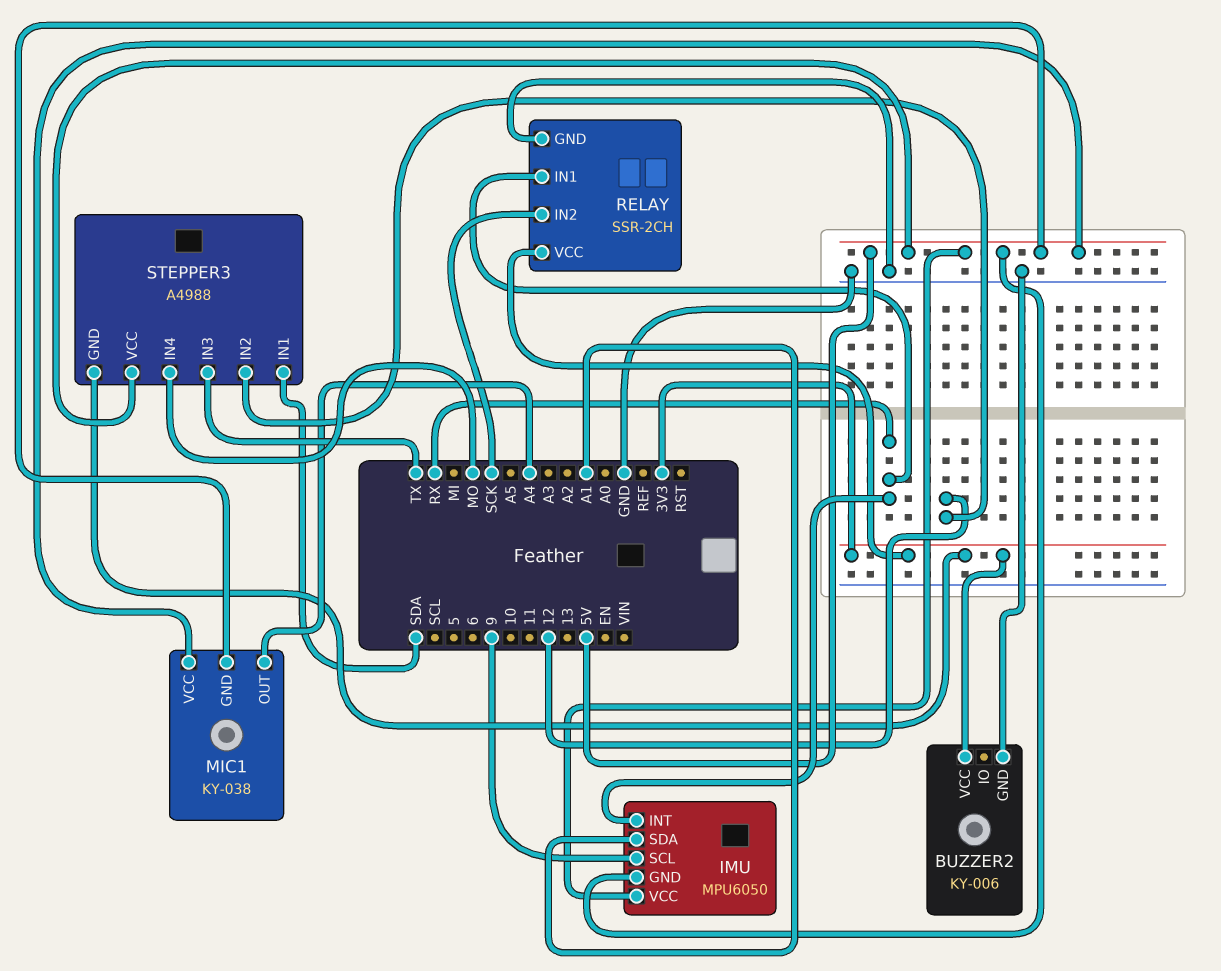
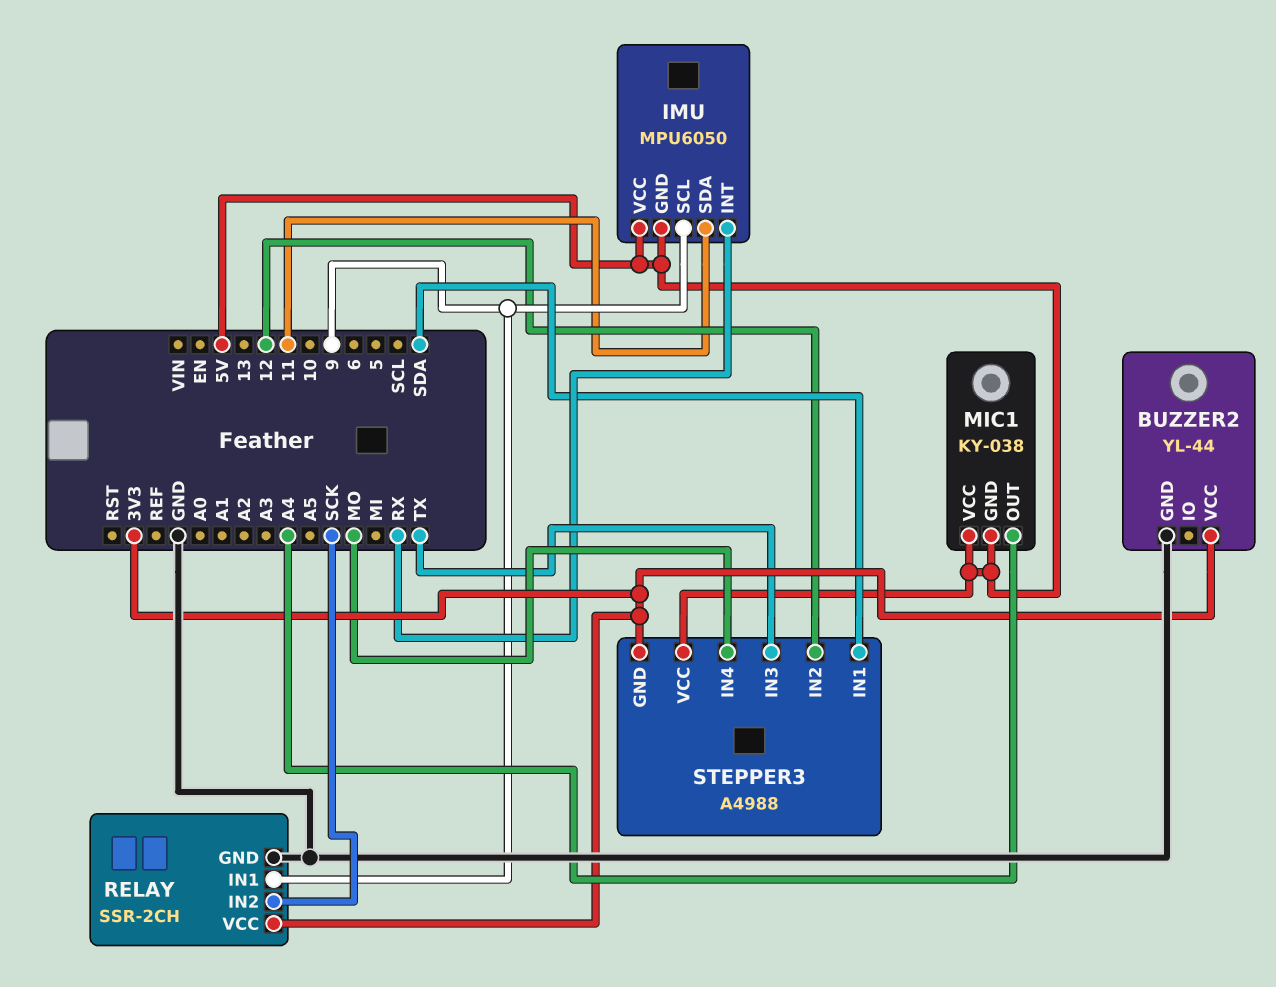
BUZZER2: KY-006 -> YL-44
IMU pin SDA: A1 -> 11
RELAY pin IN1: RX -> 9

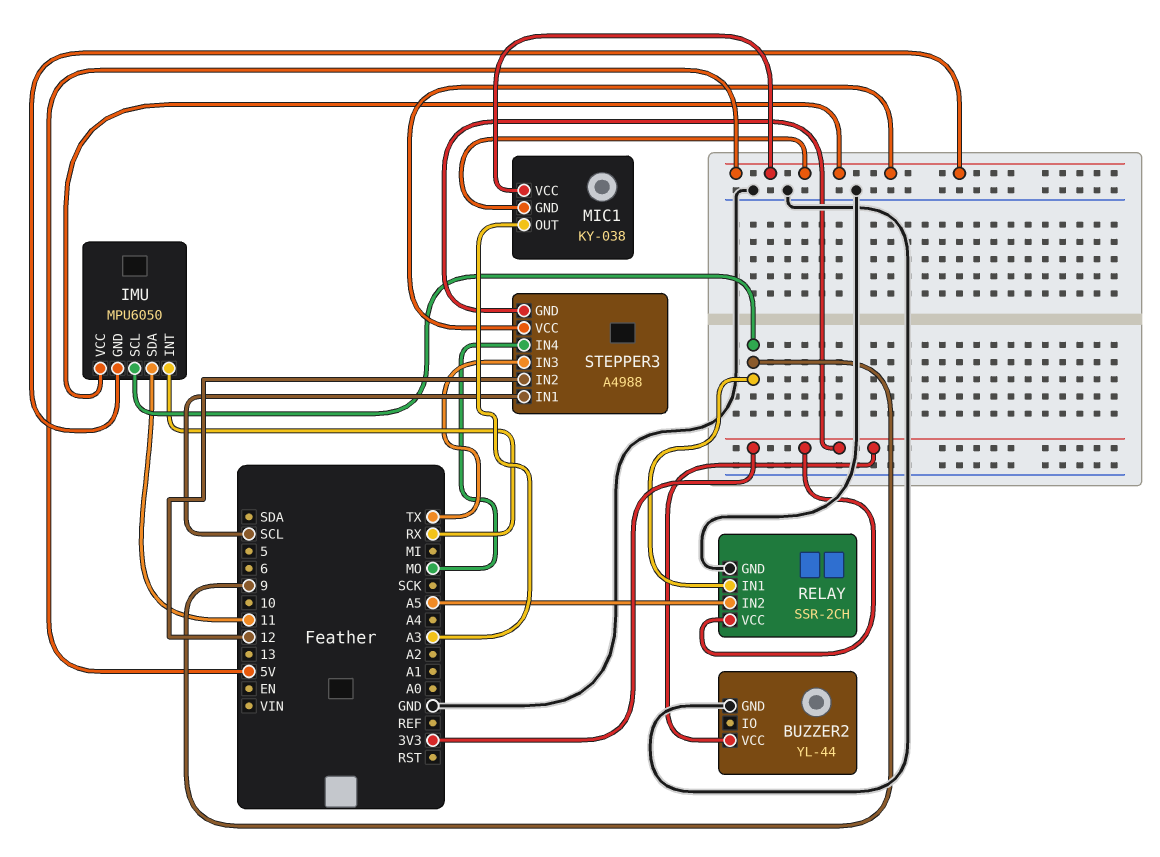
MIC1 pin OUT: A4 -> A3
RELAY pin IN2: SCK -> A5
STEPPER3 pin IN1: SDA -> SCL

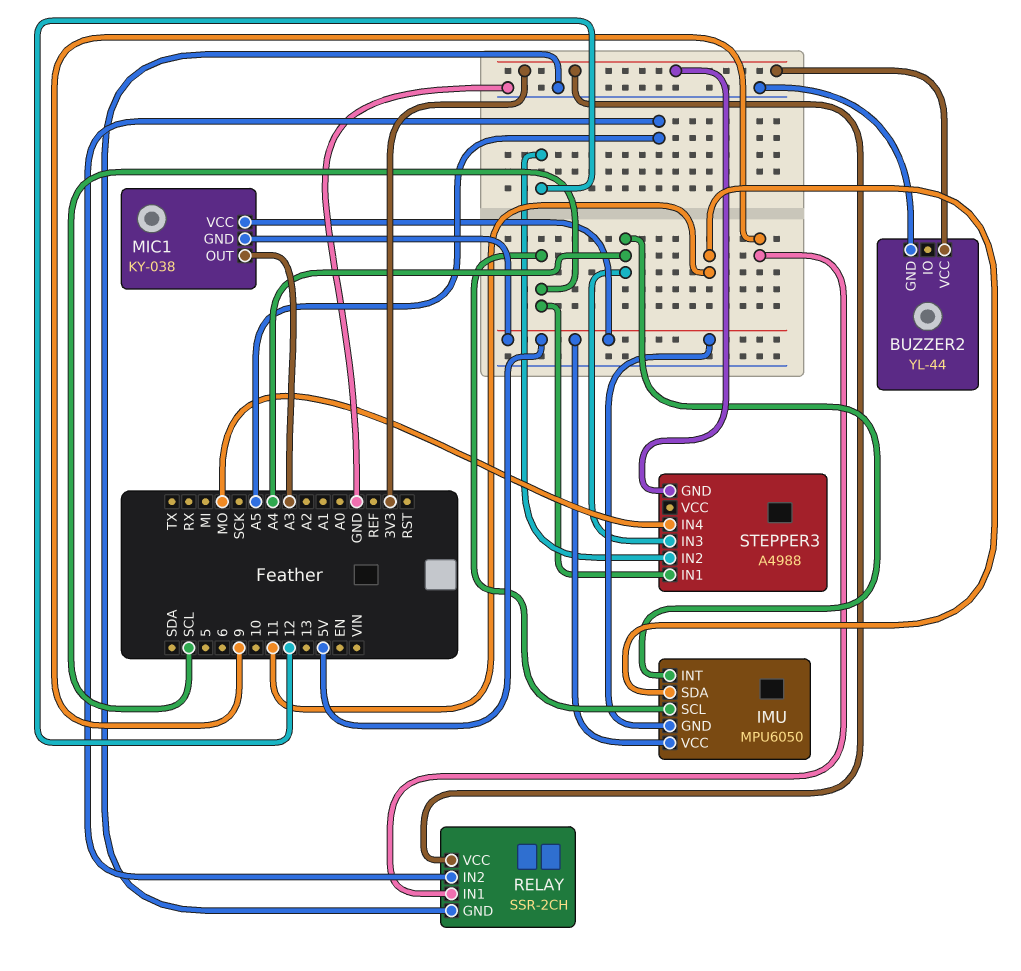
IMU pin INT: RX -> A4
IMU pin SCL: 9 -> SCL
STEPPER3 pin IN3: TX -> A4
STEPPER3 pin VCC: 5V -> none

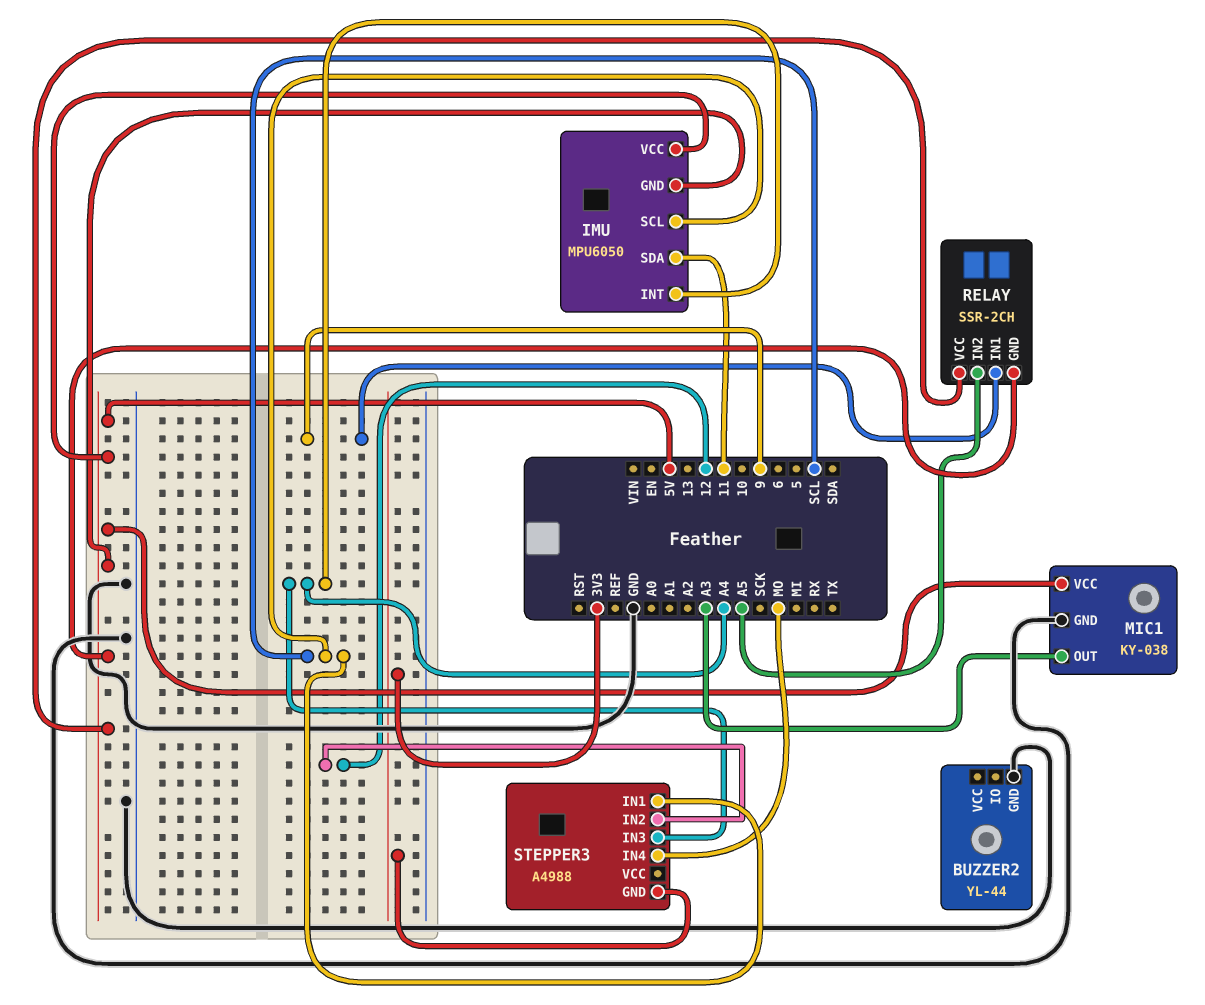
BUZZER2 pin VCC: 3V3 -> none
MIC1 pin GND: 5V -> GND
RELAY pin GND: GND -> 5V
RELAY pin VCC: 3V3 -> 5V

